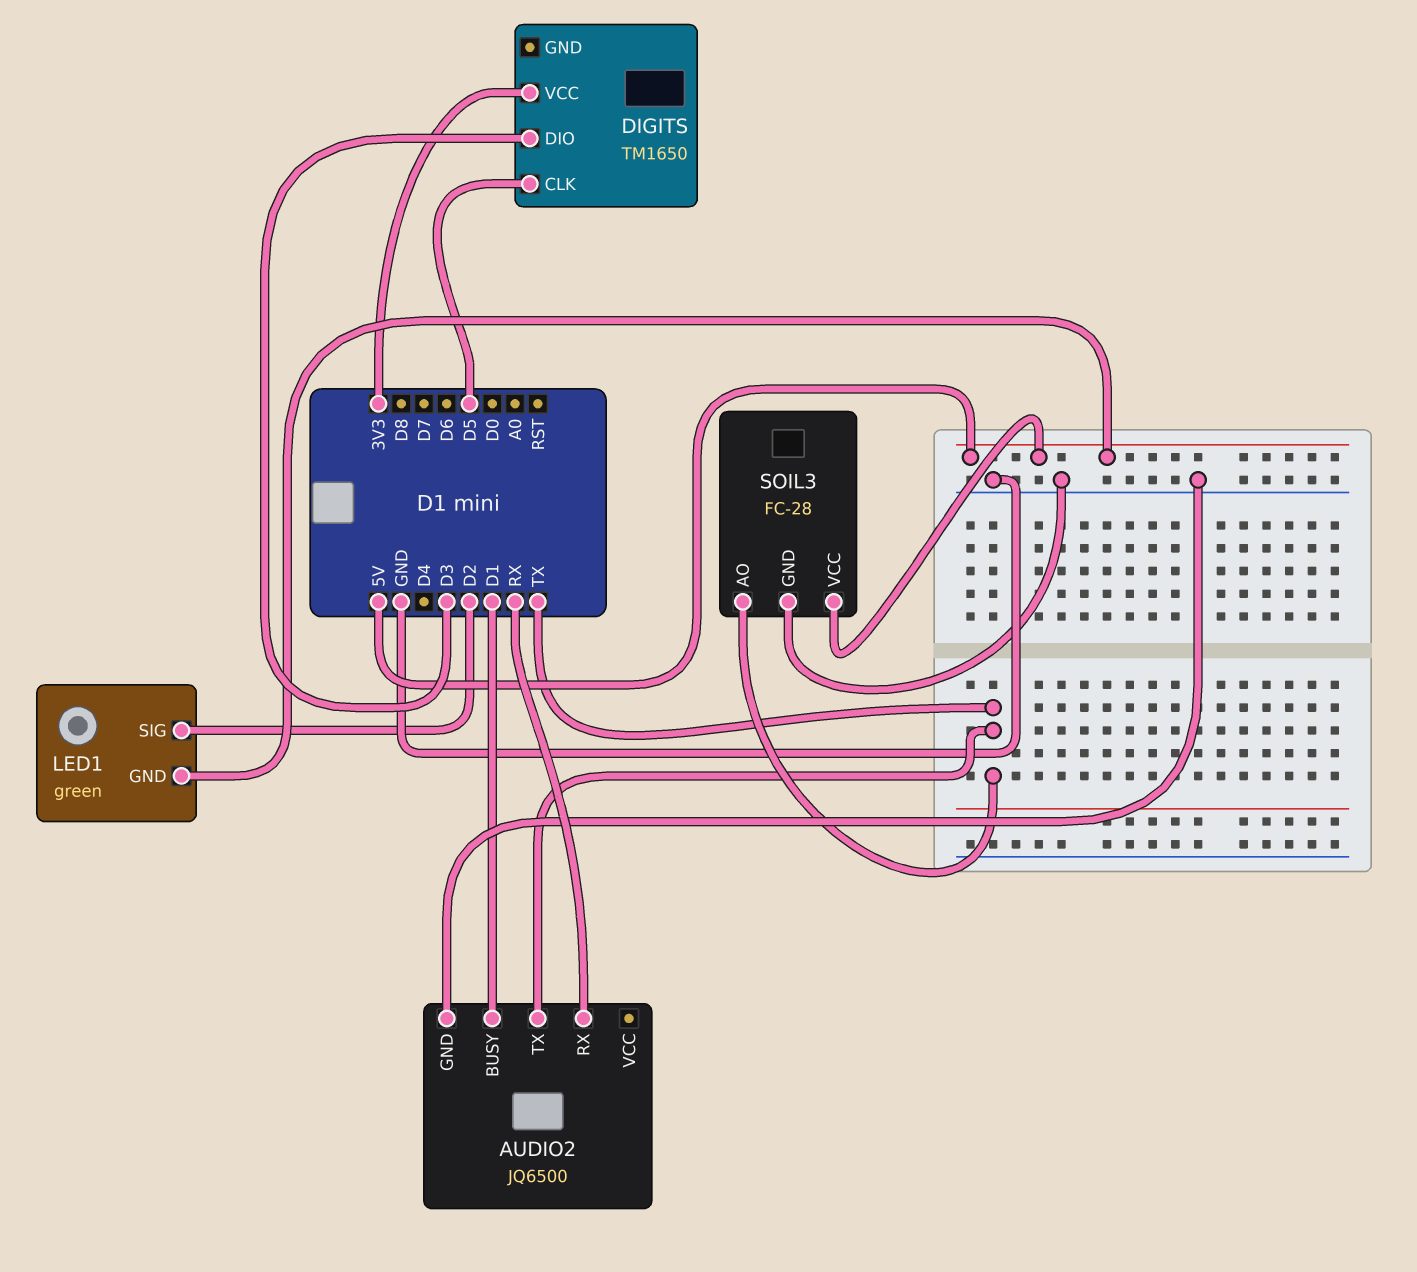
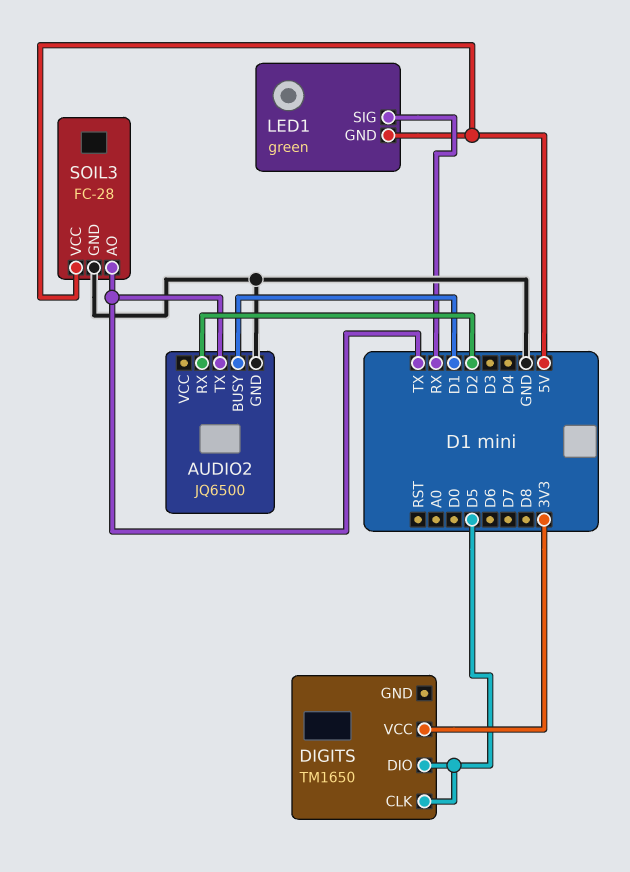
AUDIO2 pin RX: RX -> D2
DIGITS pin DIO: D3 -> D5
LED1 pin SIG: D2 -> RX

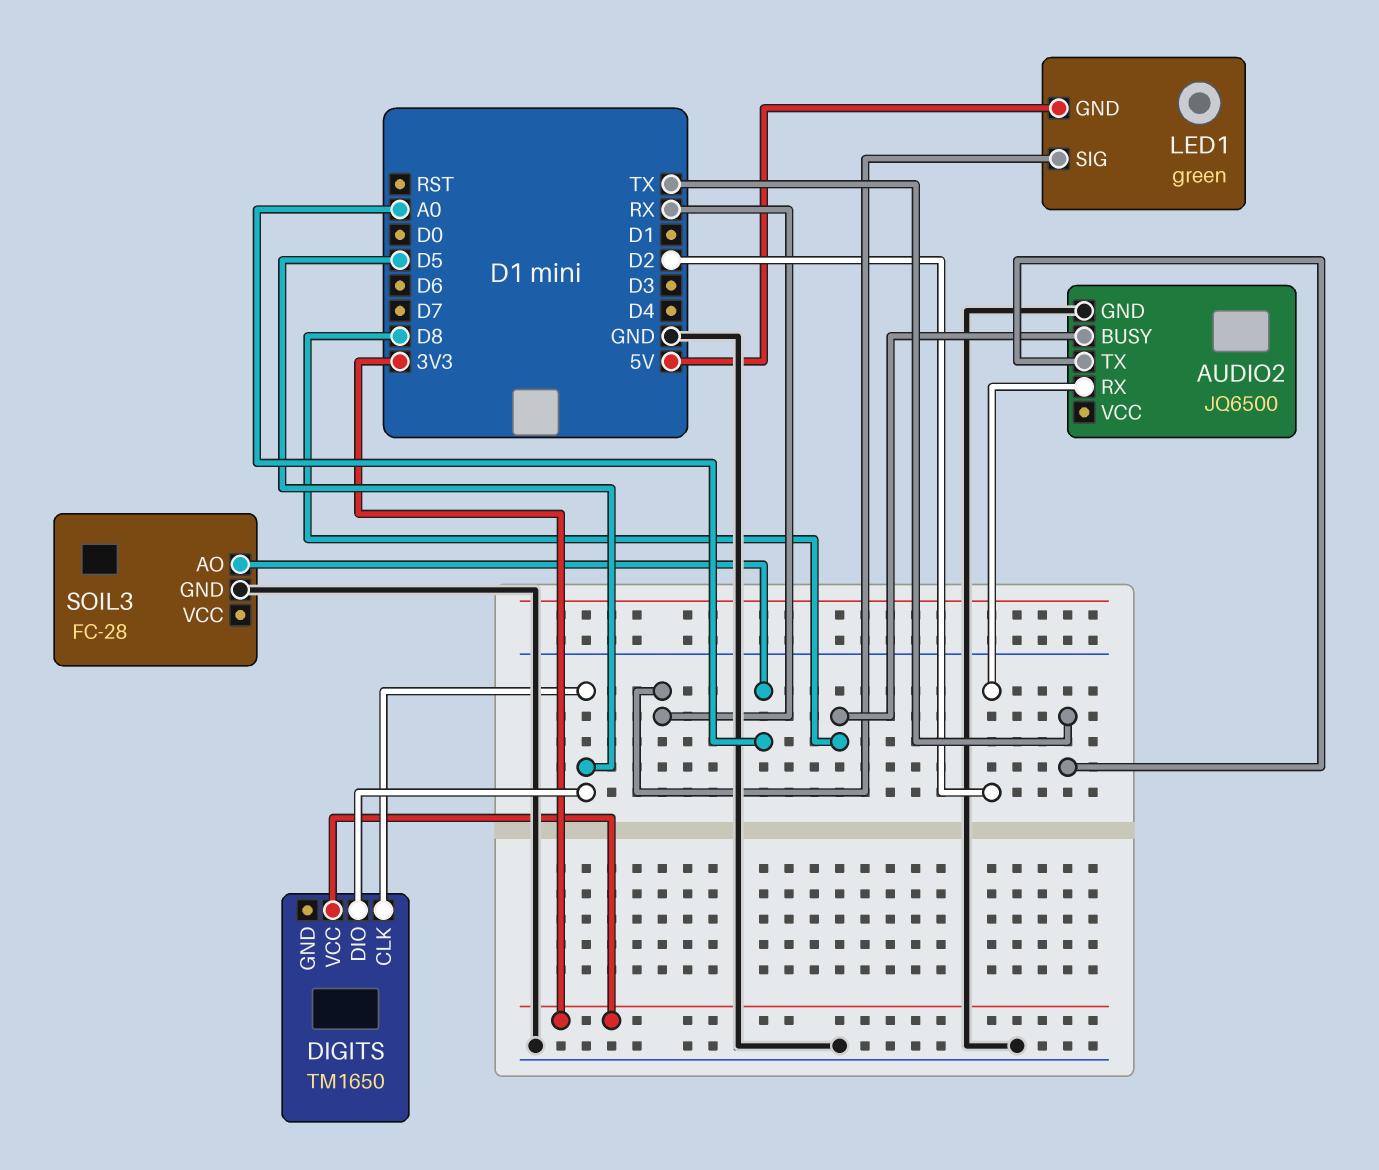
AUDIO2 pin BUSY: D1 -> D8
SOIL3 pin AO: TX -> A0
SOIL3 pin VCC: 5V -> none

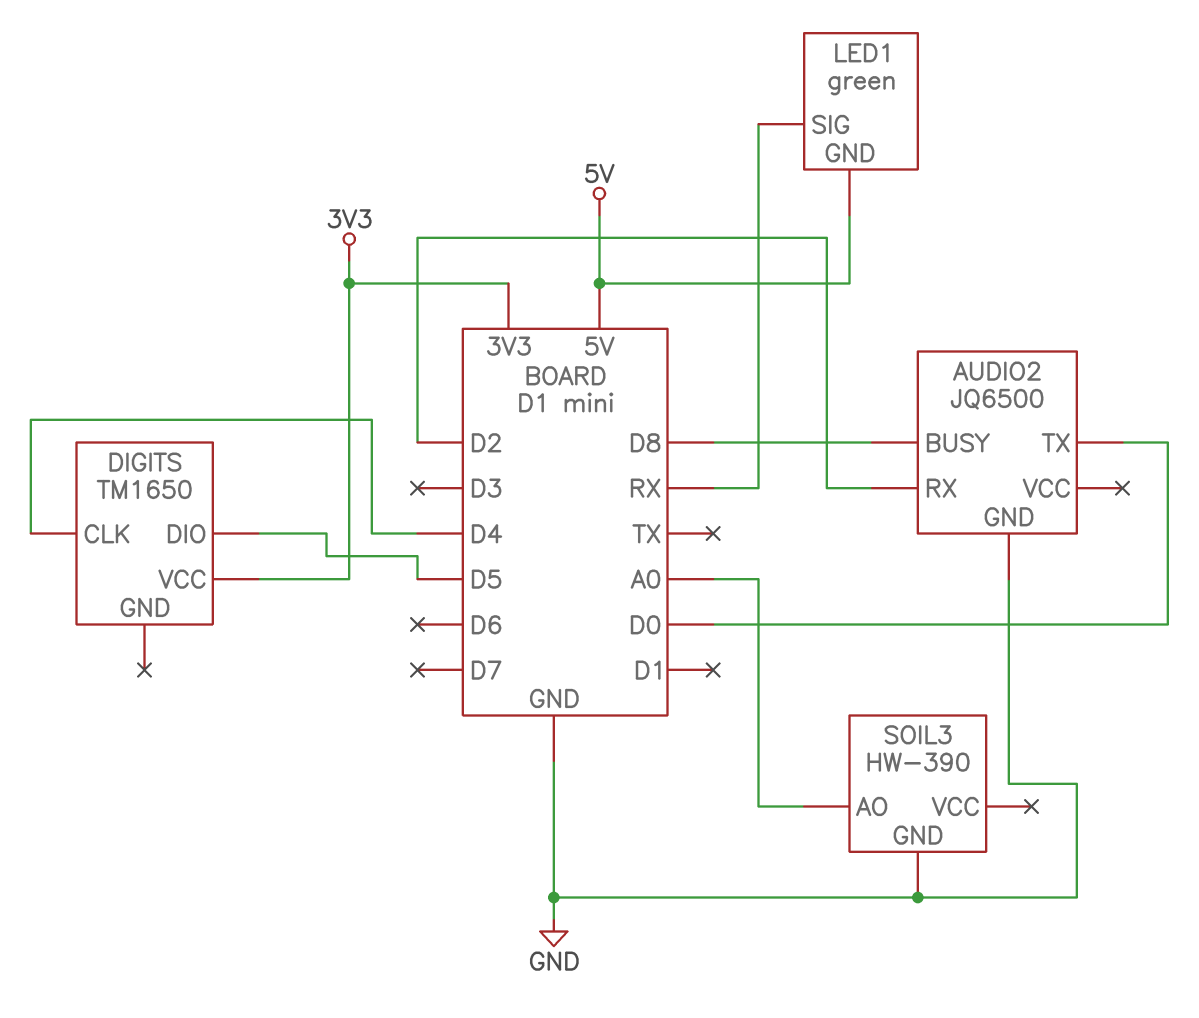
AUDIO2 pin TX: TX -> D0
DIGITS pin CLK: D5 -> D4
SOIL3: FC-28 -> HW-390

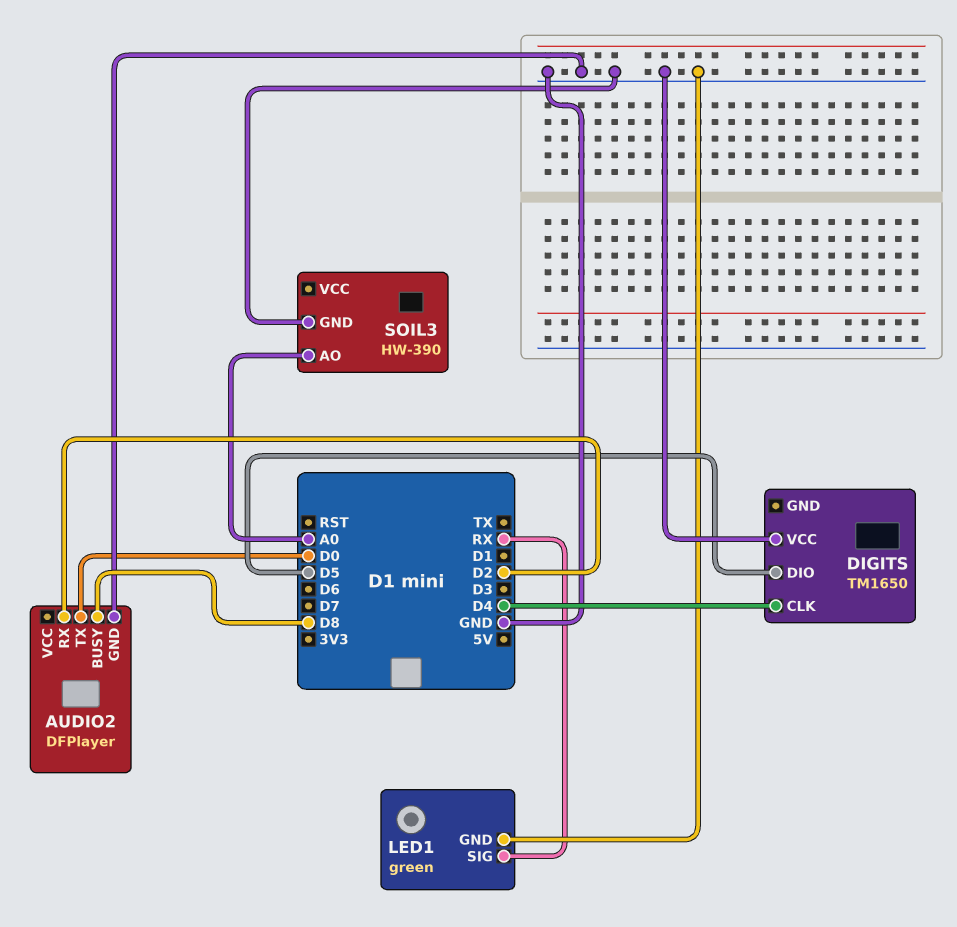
AUDIO2: JQ6500 -> DFPlayer
DIGITS pin VCC: 3V3 -> GND
LED1 pin GND: 5V -> GND

